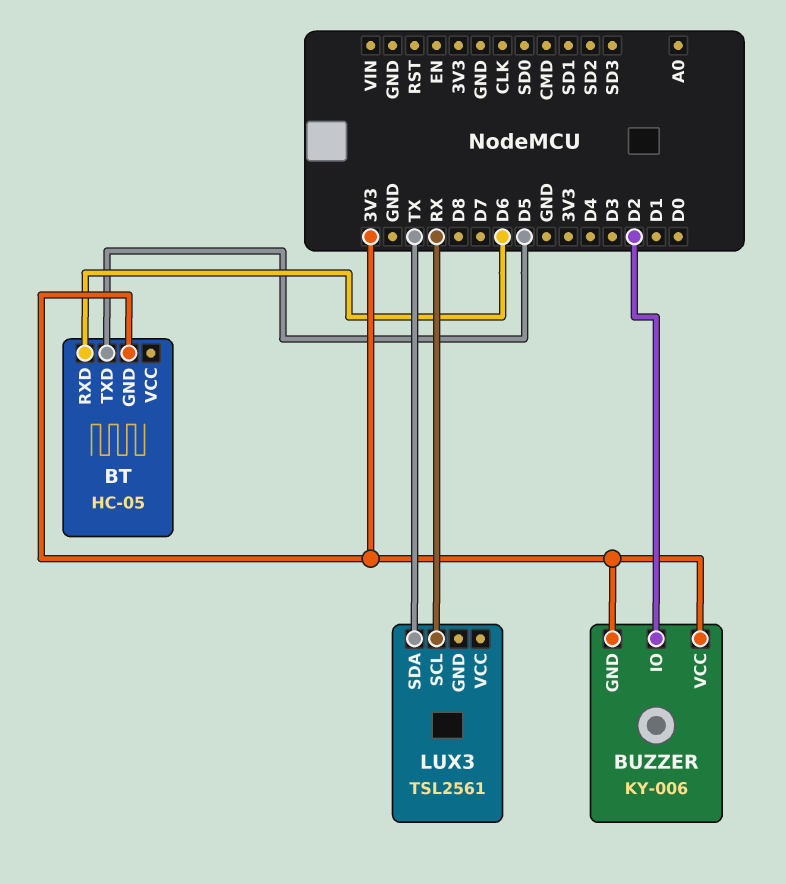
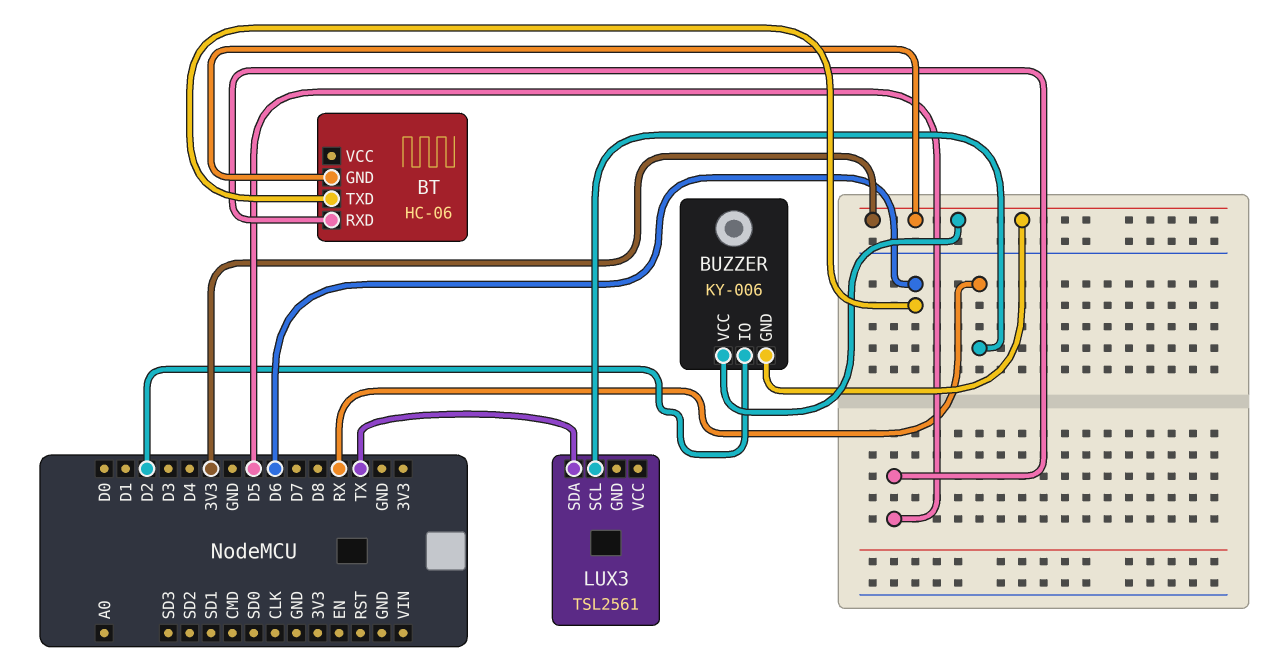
BT: HC-05 -> HC-06
BT pin RXD: D6 -> D5
BT pin TXD: D5 -> D6

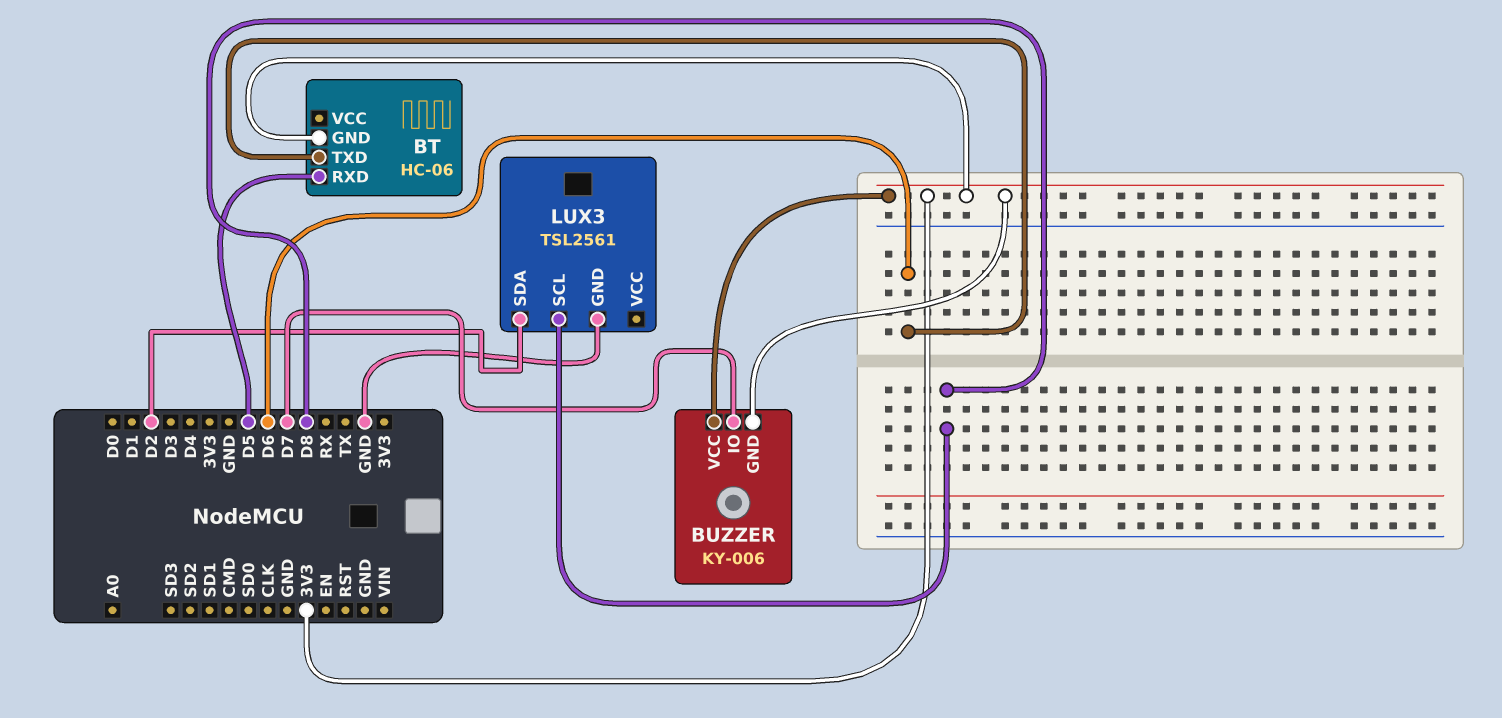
BUZZER pin IO: D2 -> D7
LUX3 pin GND: none -> GND
LUX3 pin SCL: RX -> D8
LUX3 pin SDA: TX -> D2

